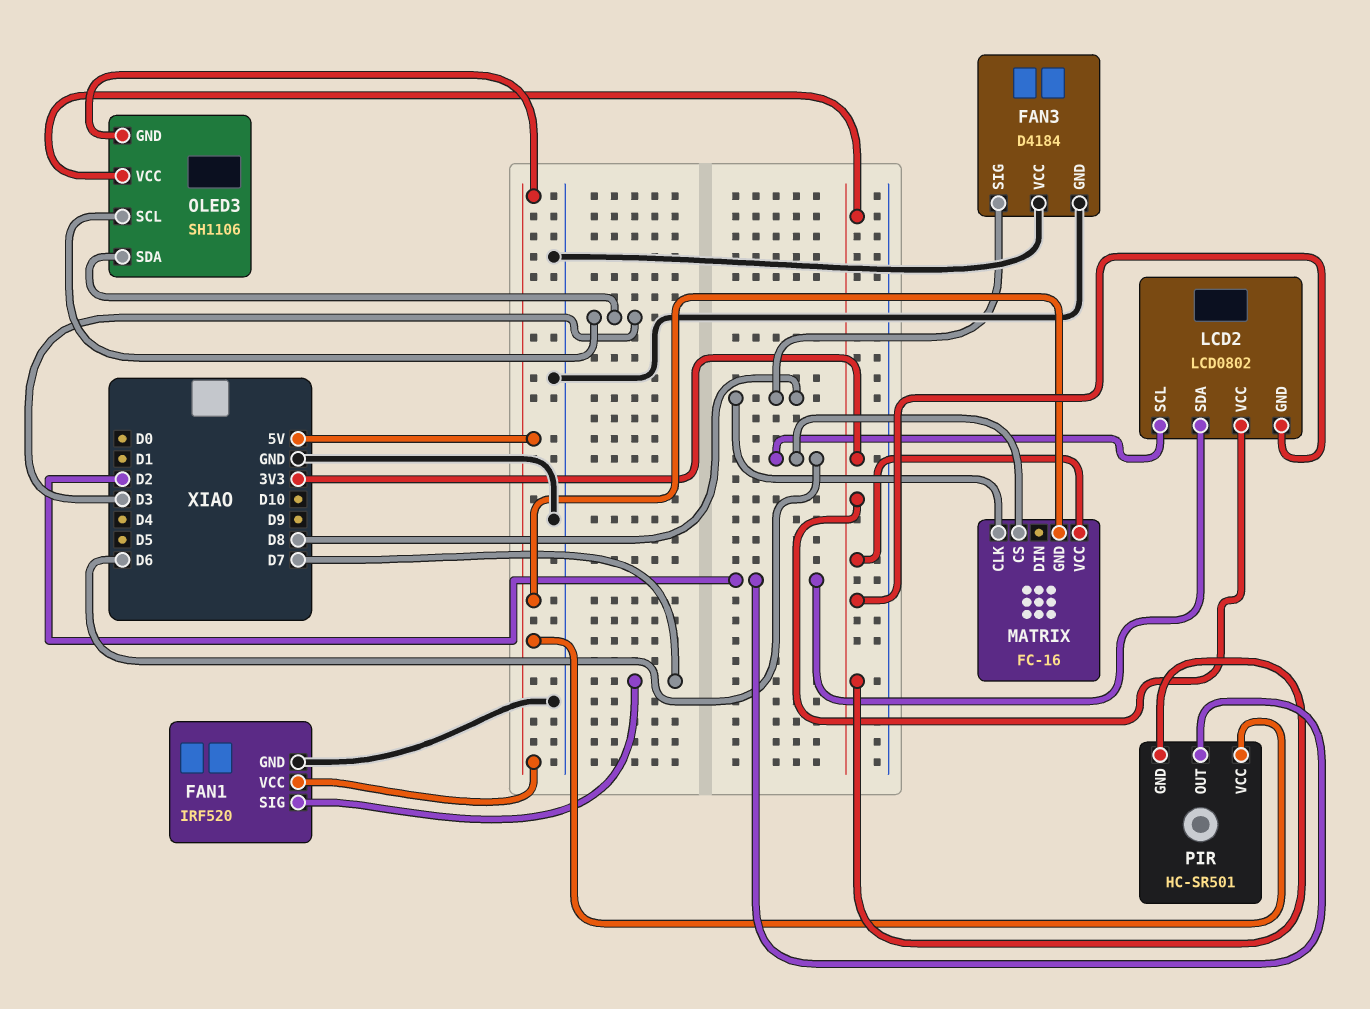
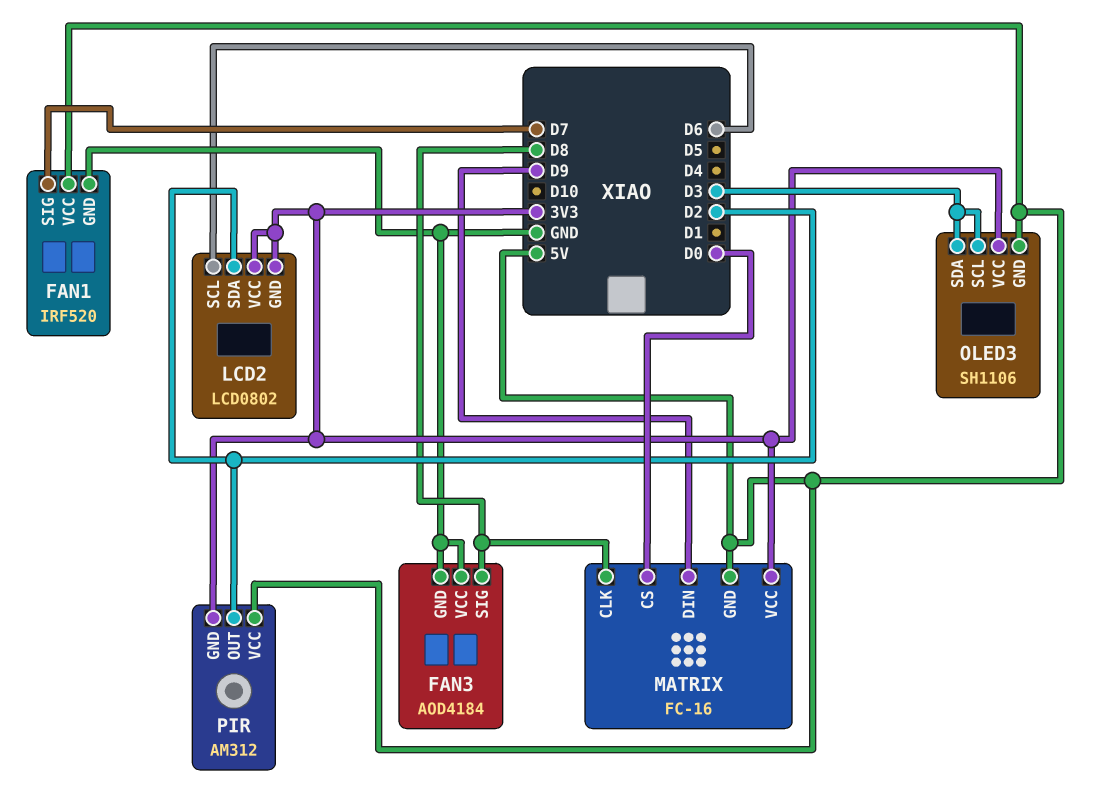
FAN3: D4184 -> AOD4184
MATRIX pin CS: D6 -> D0
MATRIX pin DIN: none -> D9
PIR: HC-SR501 -> AM312

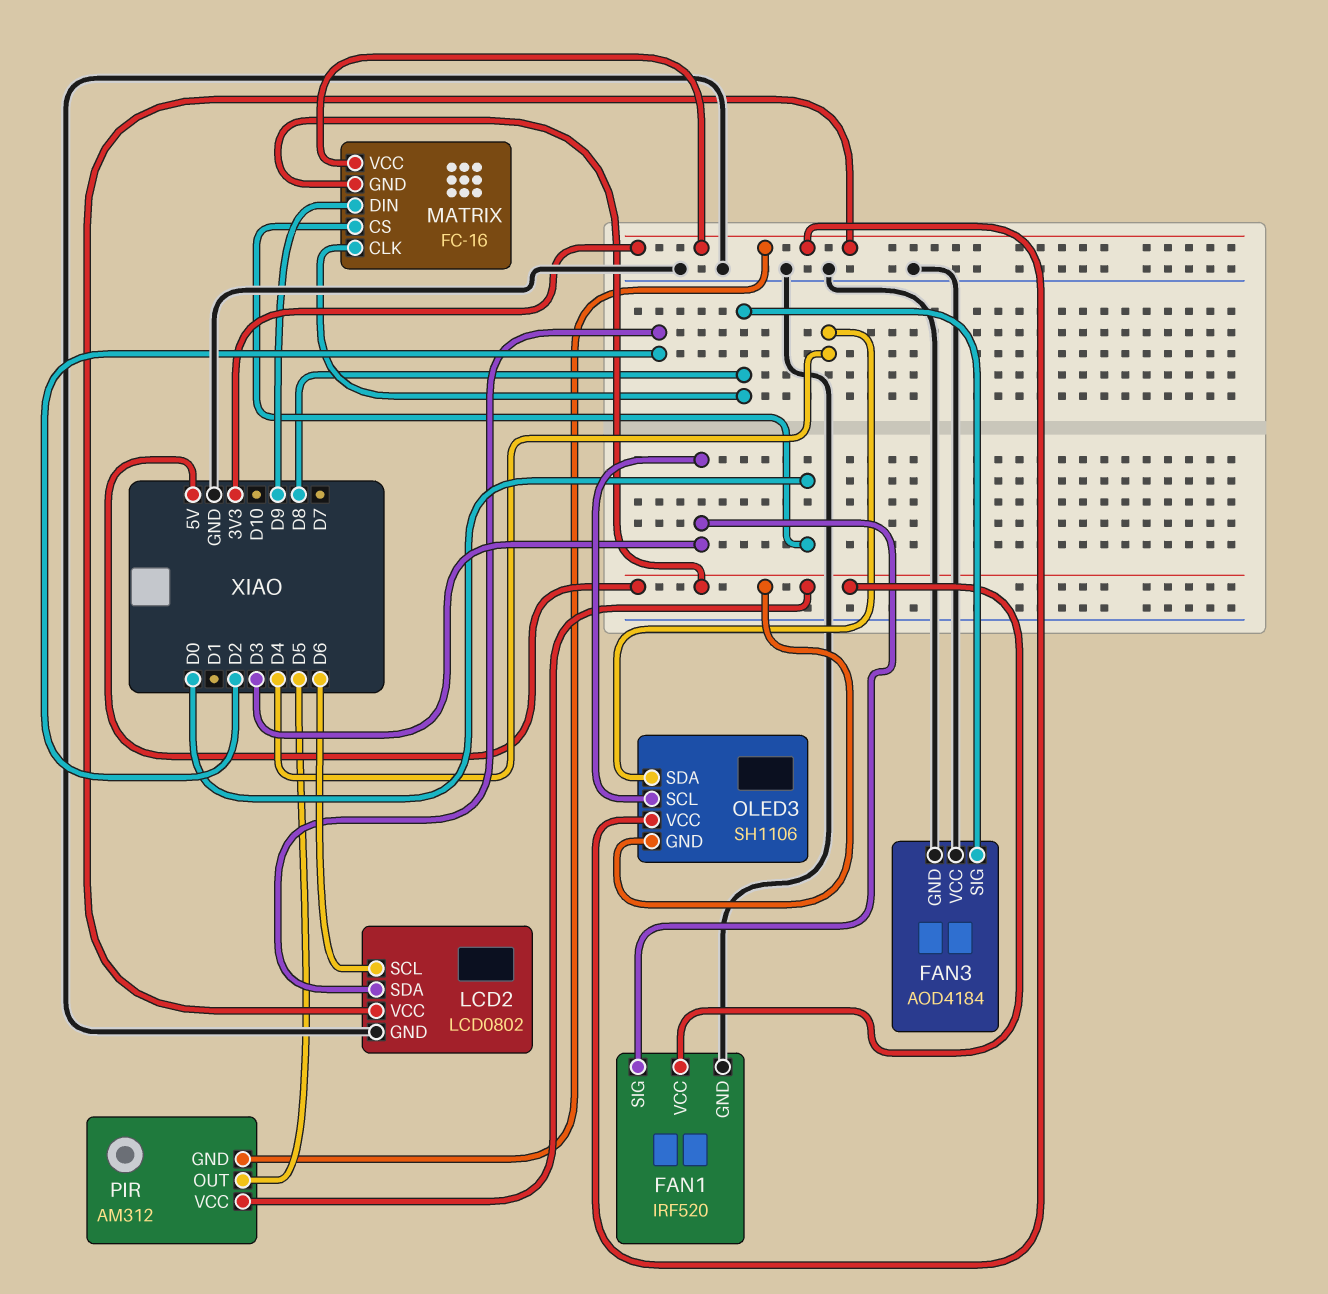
FAN1 pin SIG: D7 -> D3
LCD2 pin GND: 3V3 -> GND
OLED3 pin SDA: D3 -> D4
PIR pin OUT: D2 -> D5

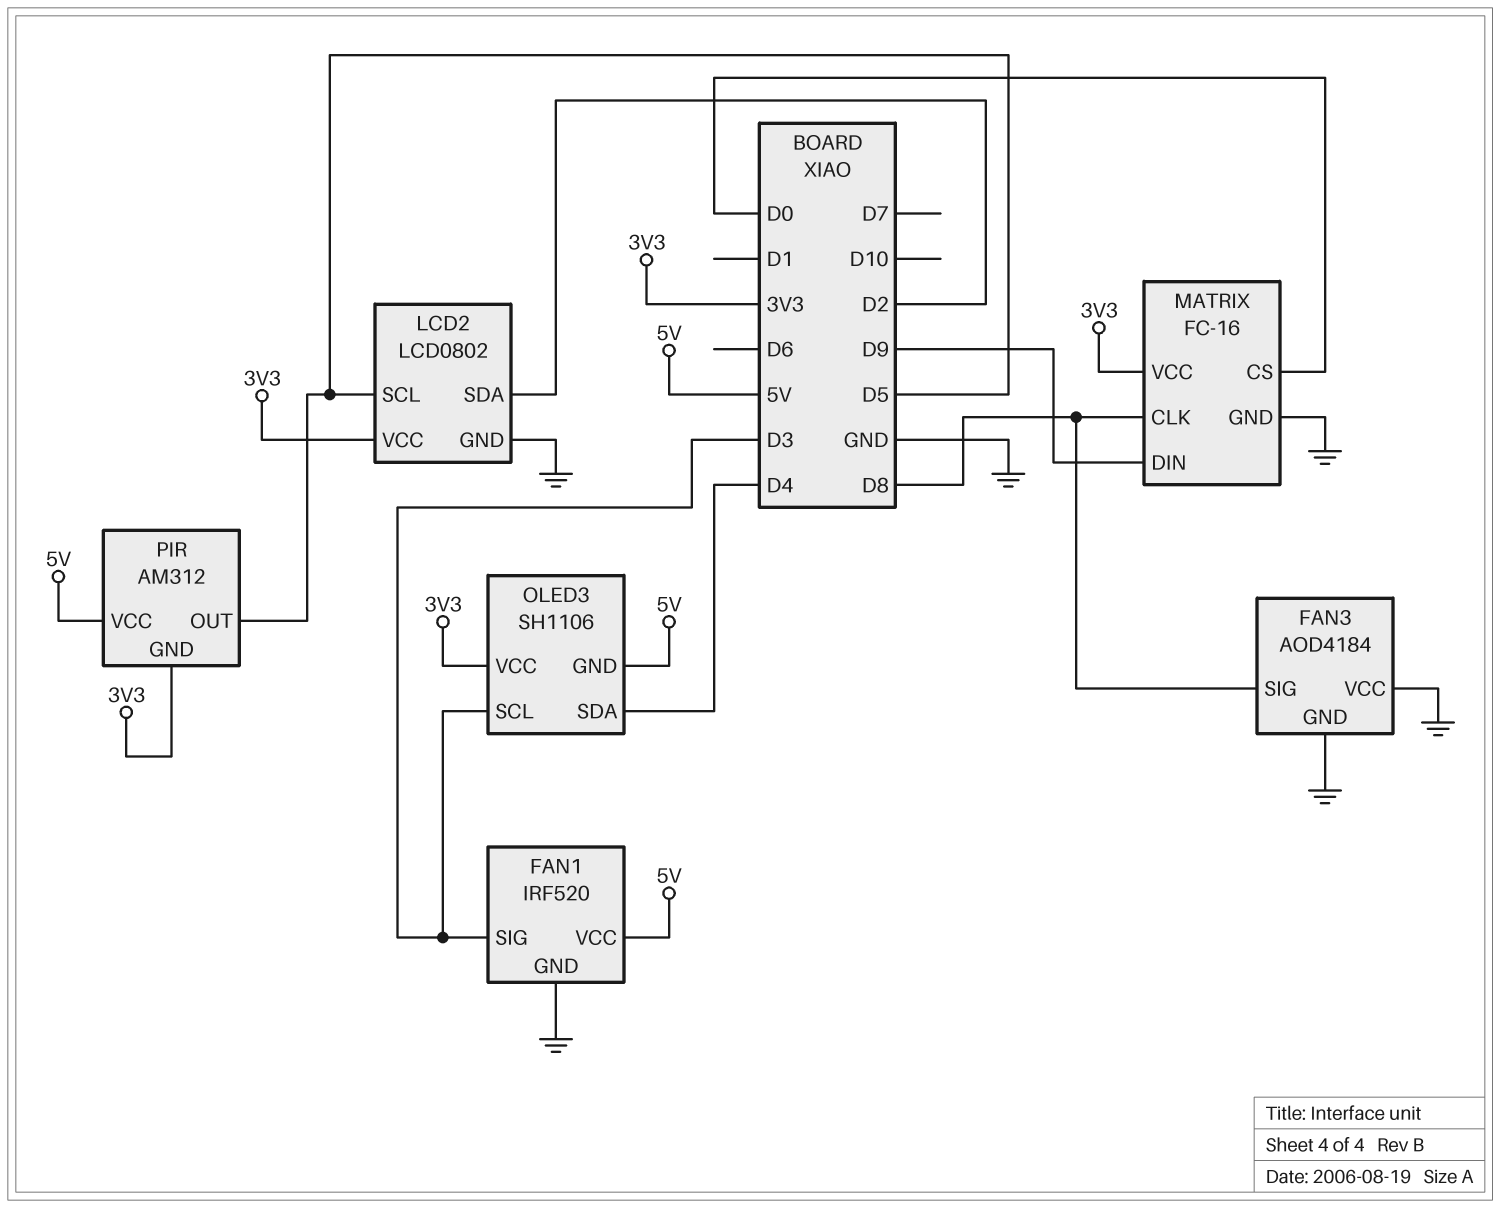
LCD2 pin SCL: D6 -> D5
MATRIX pin GND: 5V -> GND

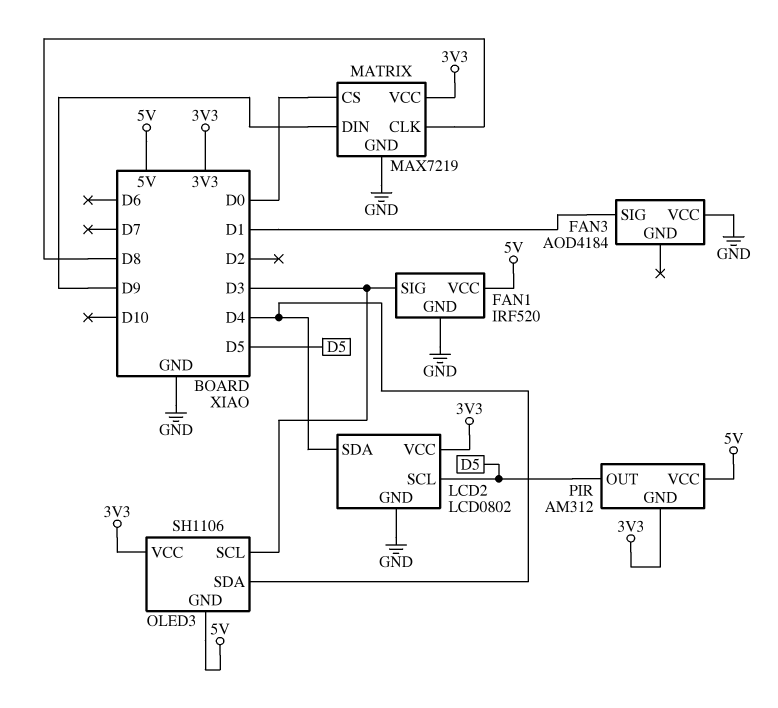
FAN3 pin GND: GND -> none
FAN3 pin SIG: D8 -> D1
LCD2 pin SDA: D2 -> D4
MATRIX: FC-16 -> MAX7219

